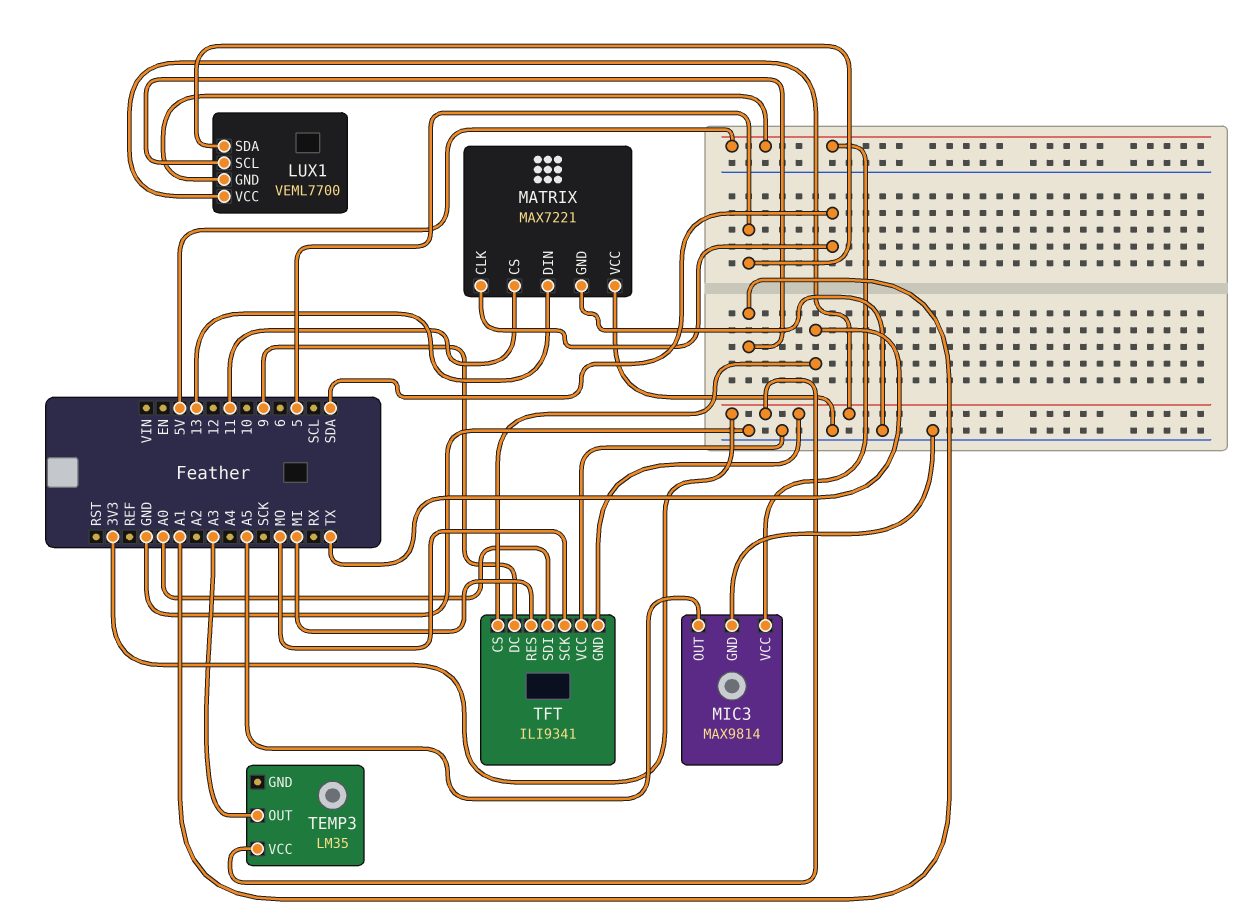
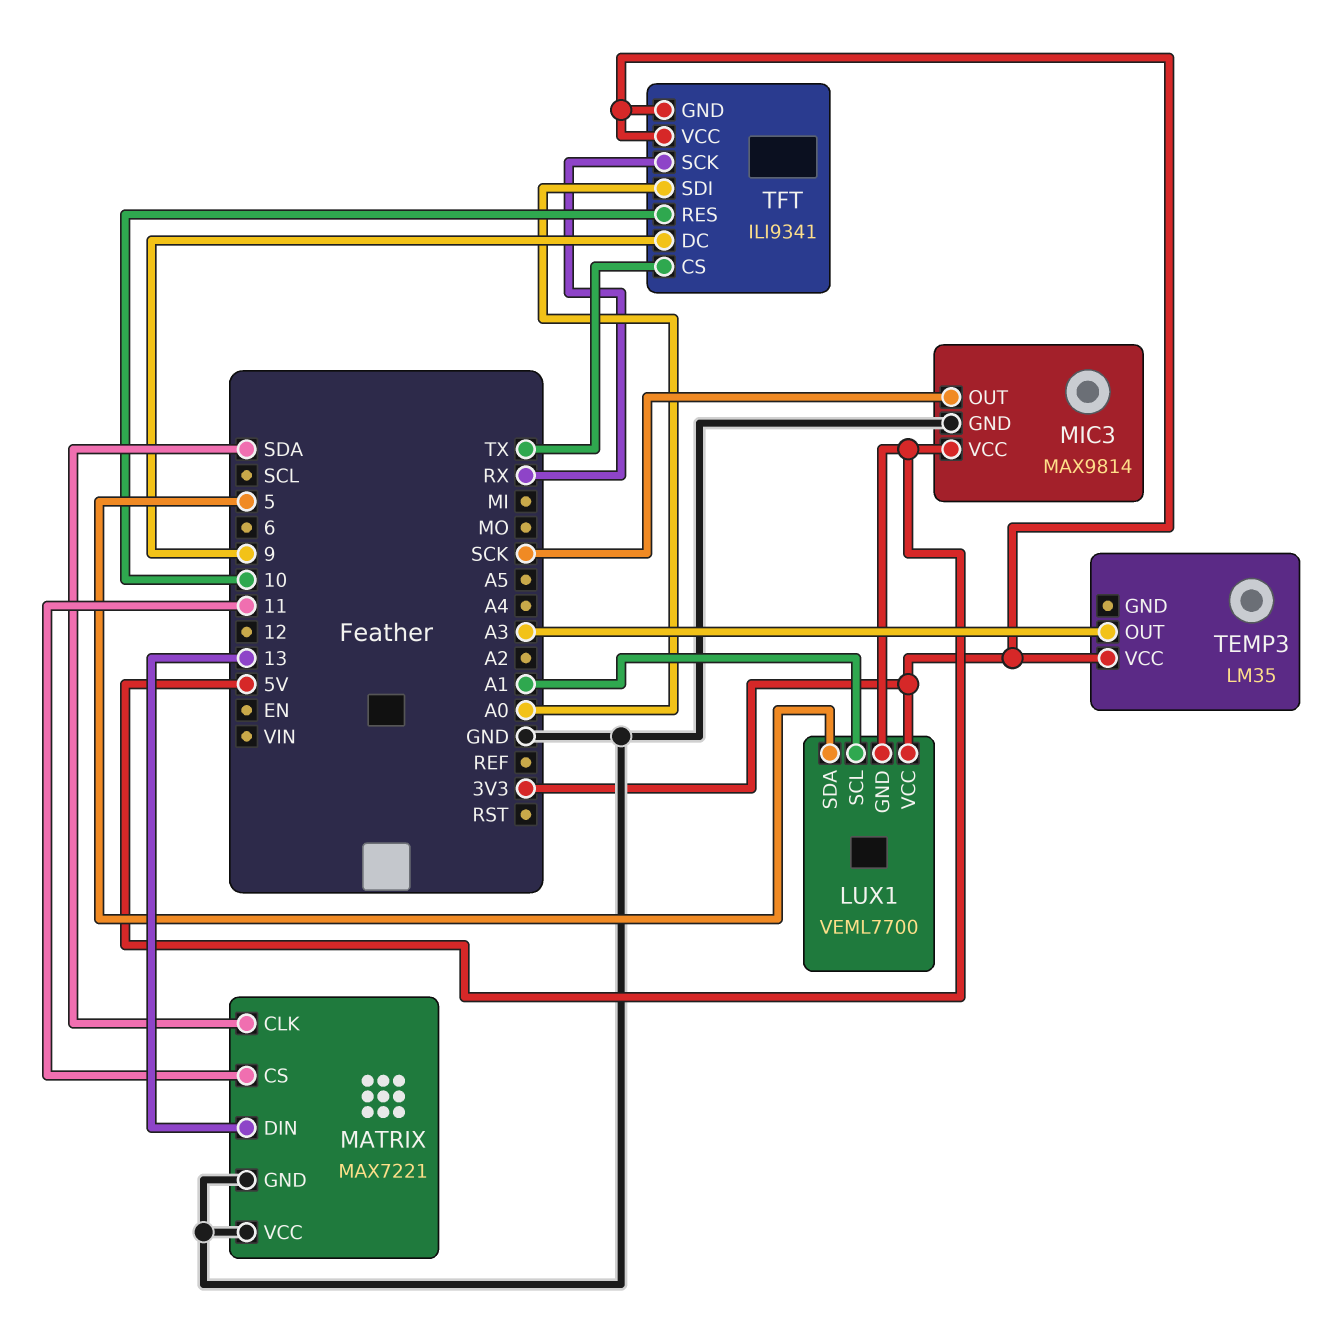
MIC3 pin OUT: A5 -> SCK
TFT pin RES: MI -> 10
TFT pin SCK: MO -> RX
TFT pin VCC: GND -> 3V3

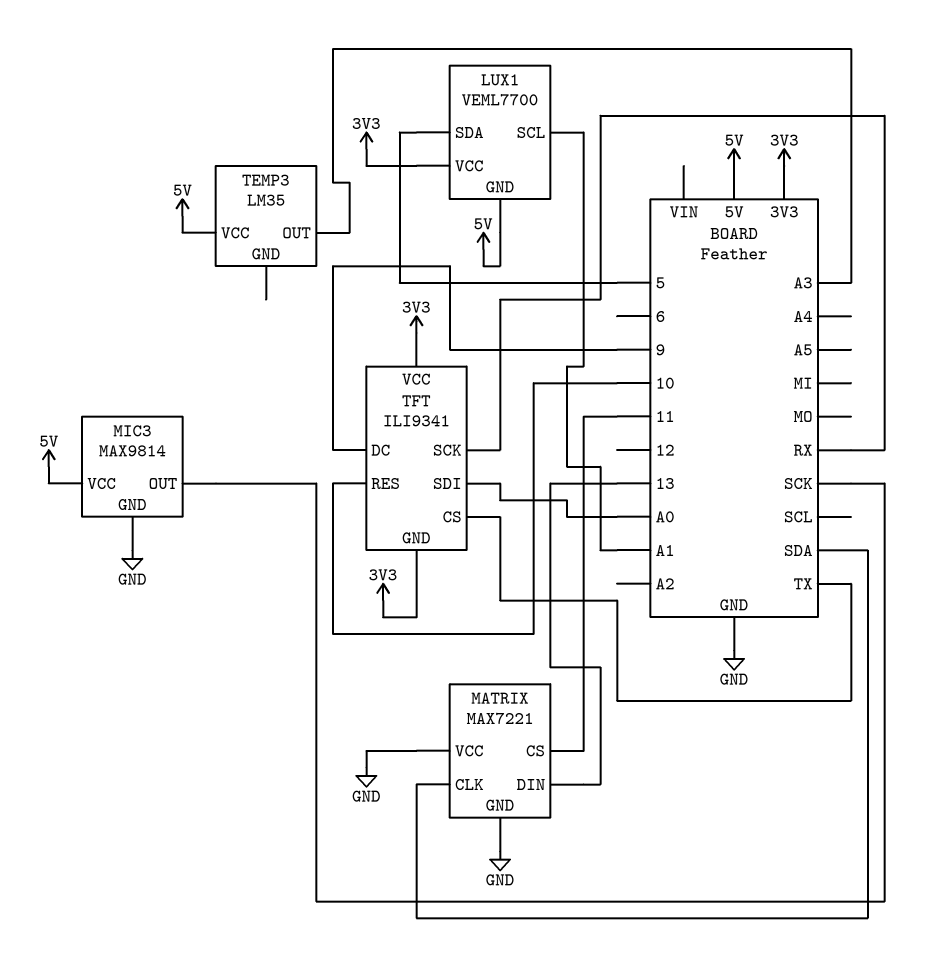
TEMP3 pin VCC: 3V3 -> 5V

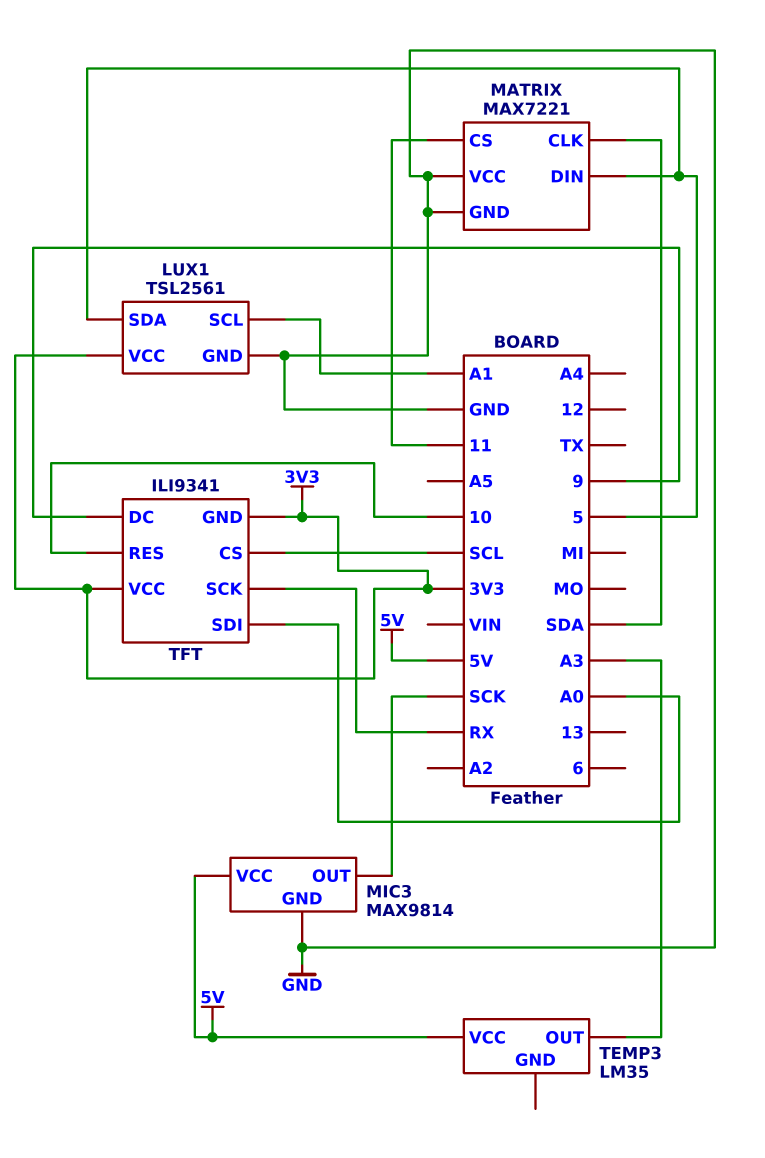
LUX1: VEML7700 -> TSL2561
LUX1 pin GND: 5V -> GND
MATRIX pin DIN: 13 -> 5
TFT pin CS: TX -> SCL

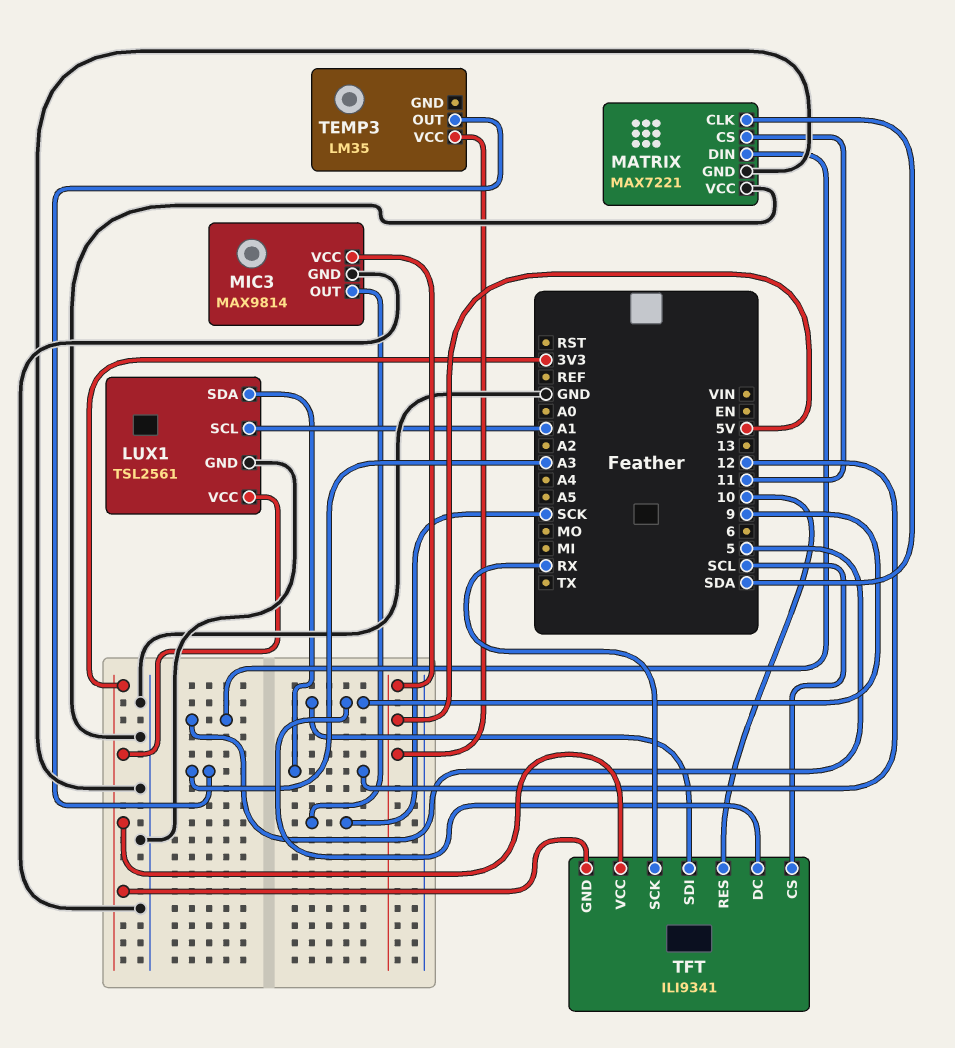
LUX1 pin SDA: 5 -> 12
TFT pin SDI: A0 -> 9

